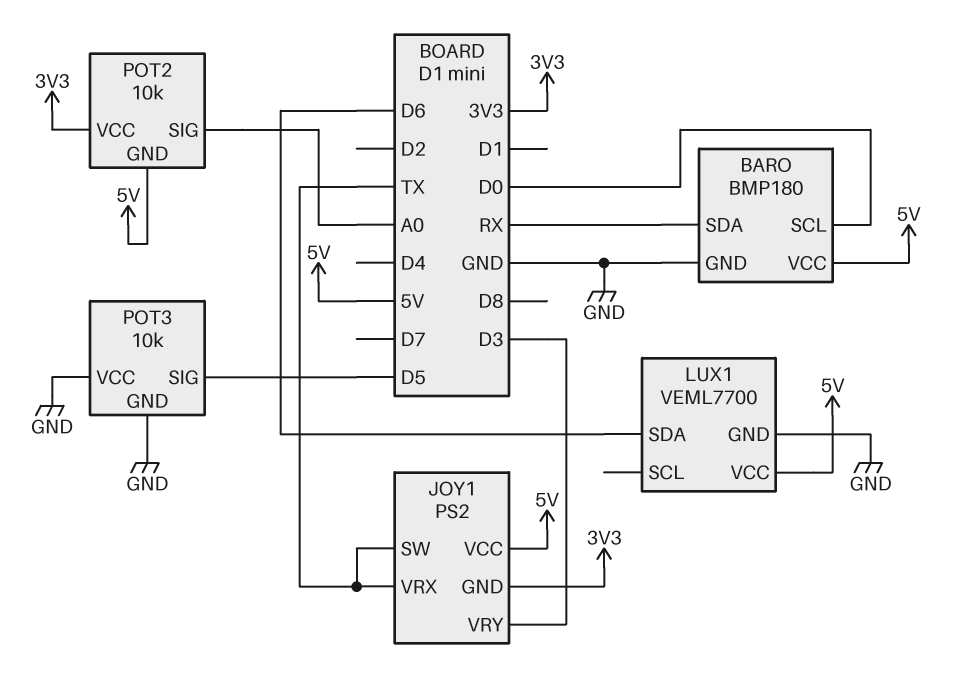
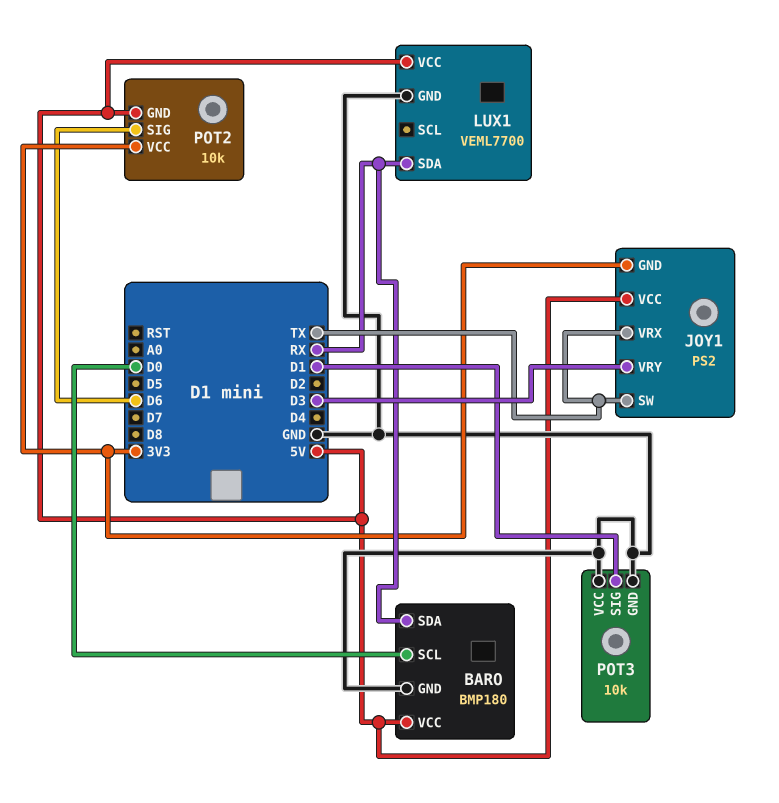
LUX1 pin SDA: D6 -> RX
POT2 pin SIG: A0 -> D6
POT3 pin SIG: D5 -> D1

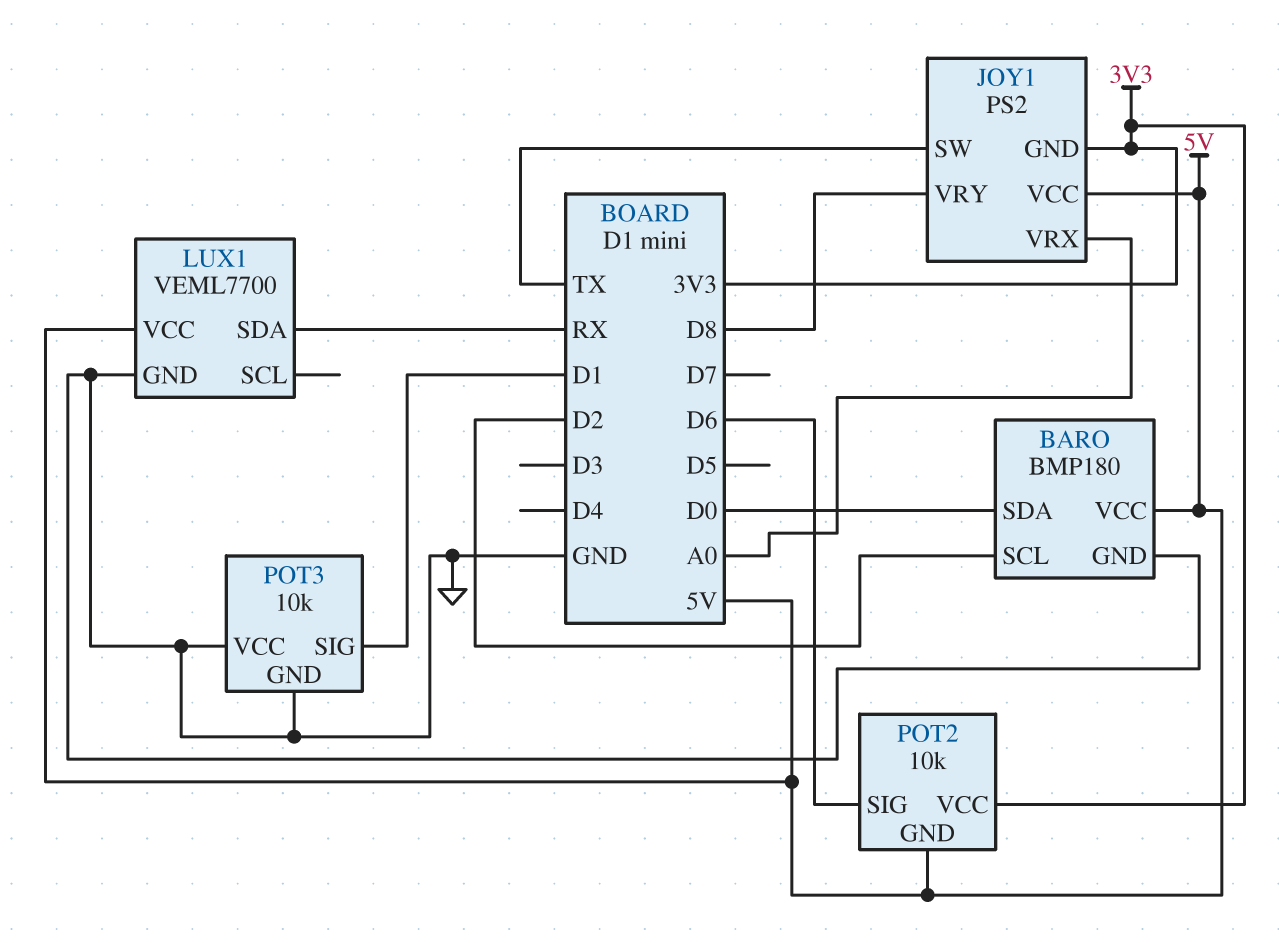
BARO pin SCL: D0 -> D2
BARO pin SDA: RX -> D0
JOY1 pin VRX: TX -> A0
JOY1 pin VRY: D3 -> D8

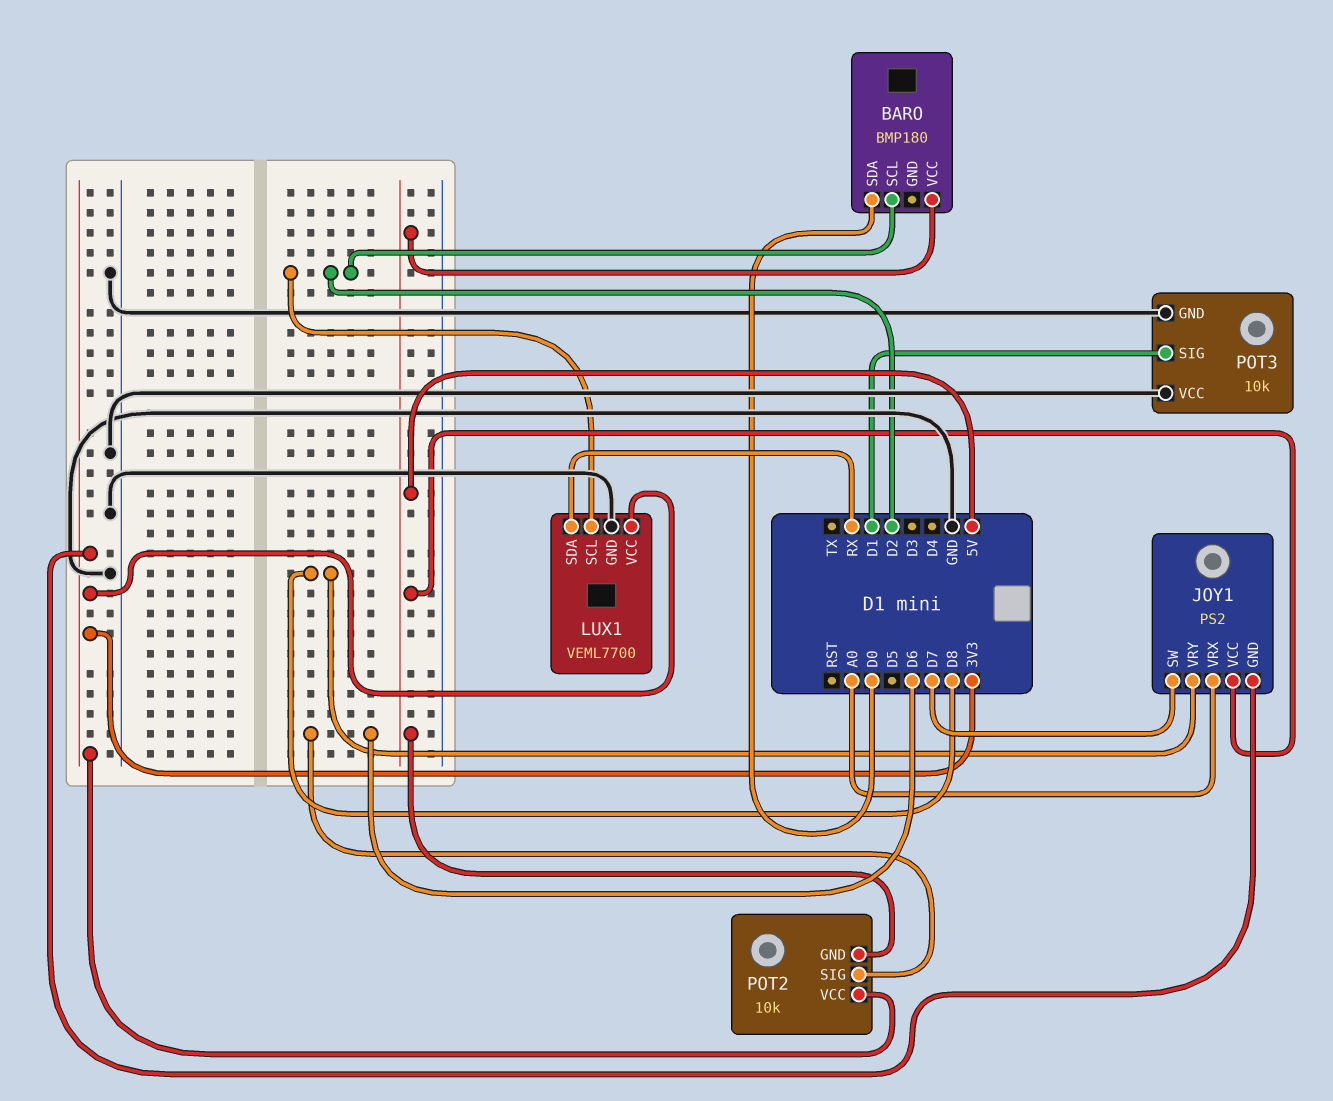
BARO pin GND: GND -> none
JOY1 pin SW: TX -> D7
LUX1 pin SCL: none -> D2
LUX1 pin VCC: 5V -> 3V3

